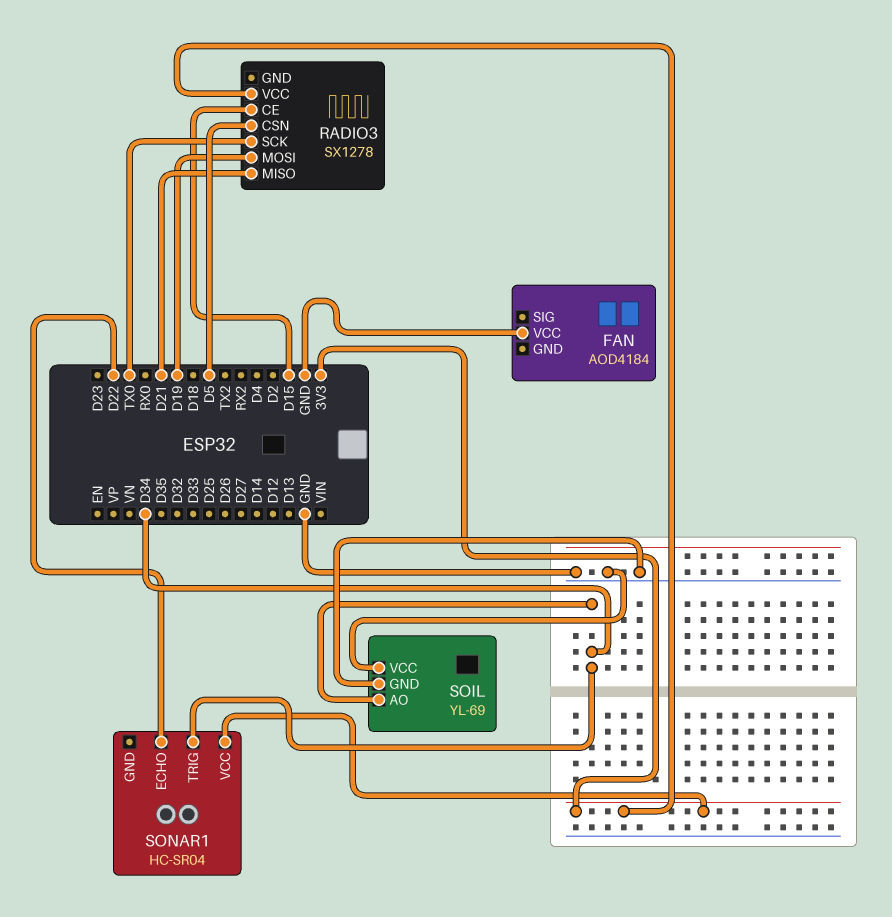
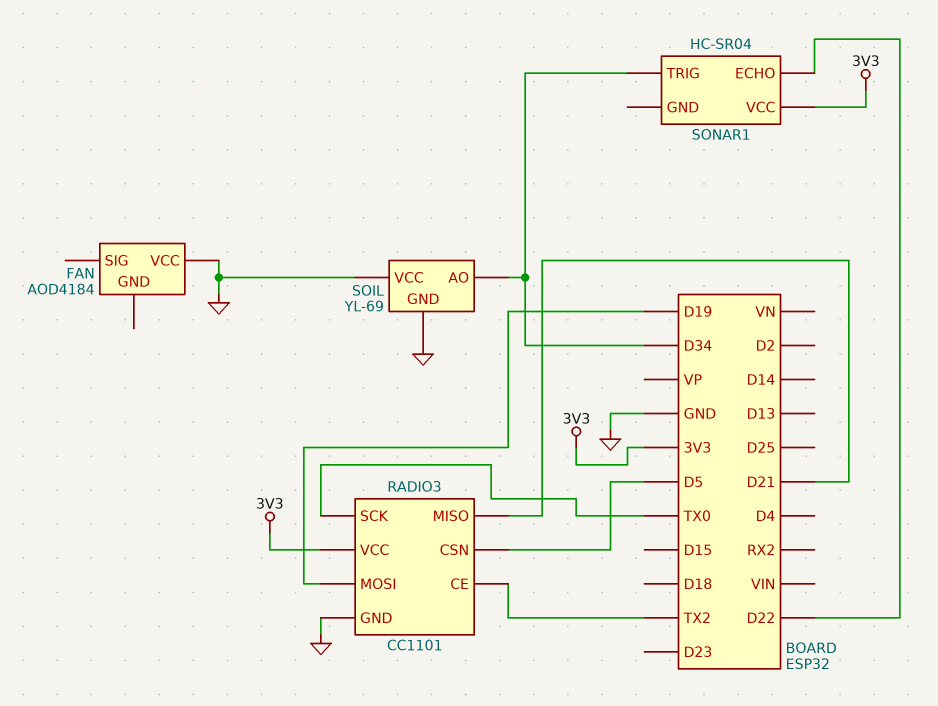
RADIO3: SX1278 -> CC1101
RADIO3 pin CE: D15 -> TX2
RADIO3 pin GND: none -> GND

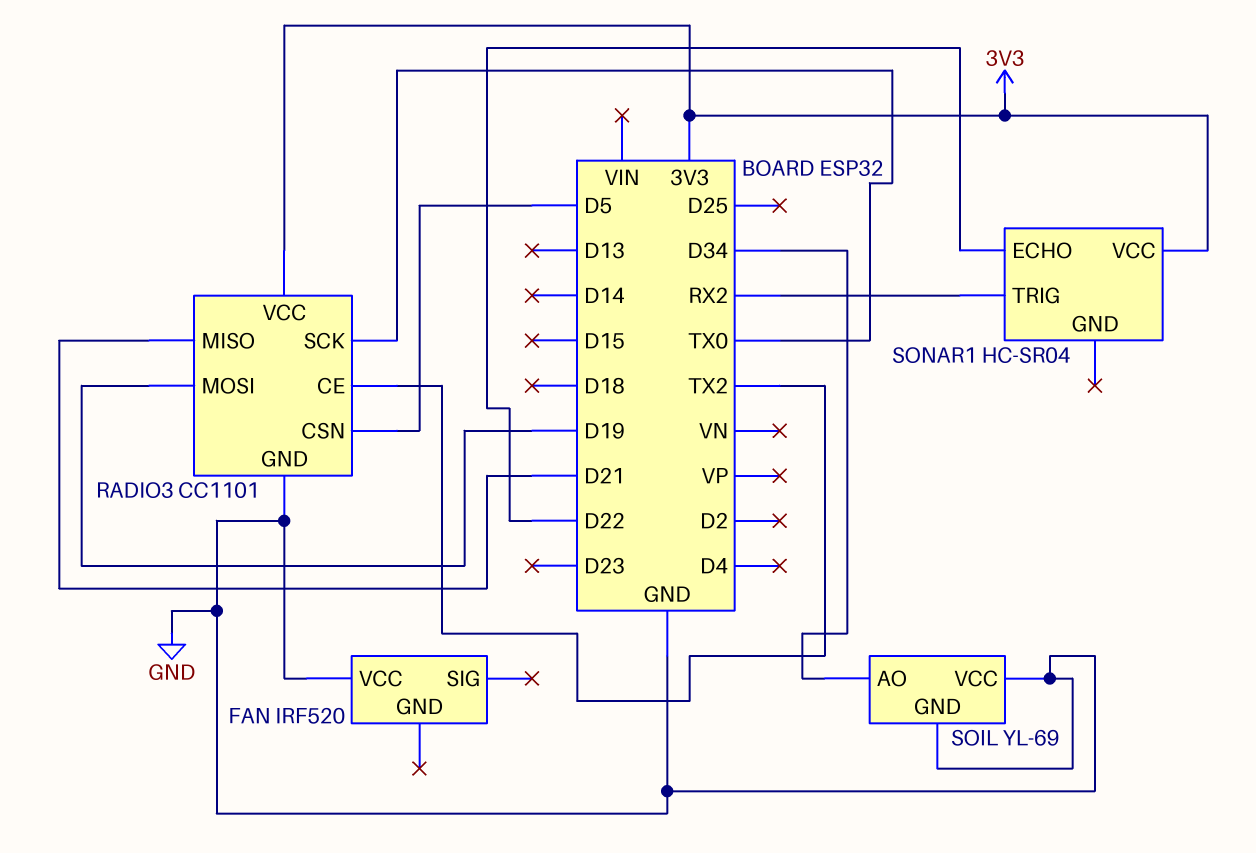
FAN: AOD4184 -> IRF520
SONAR1 pin TRIG: D34 -> RX2

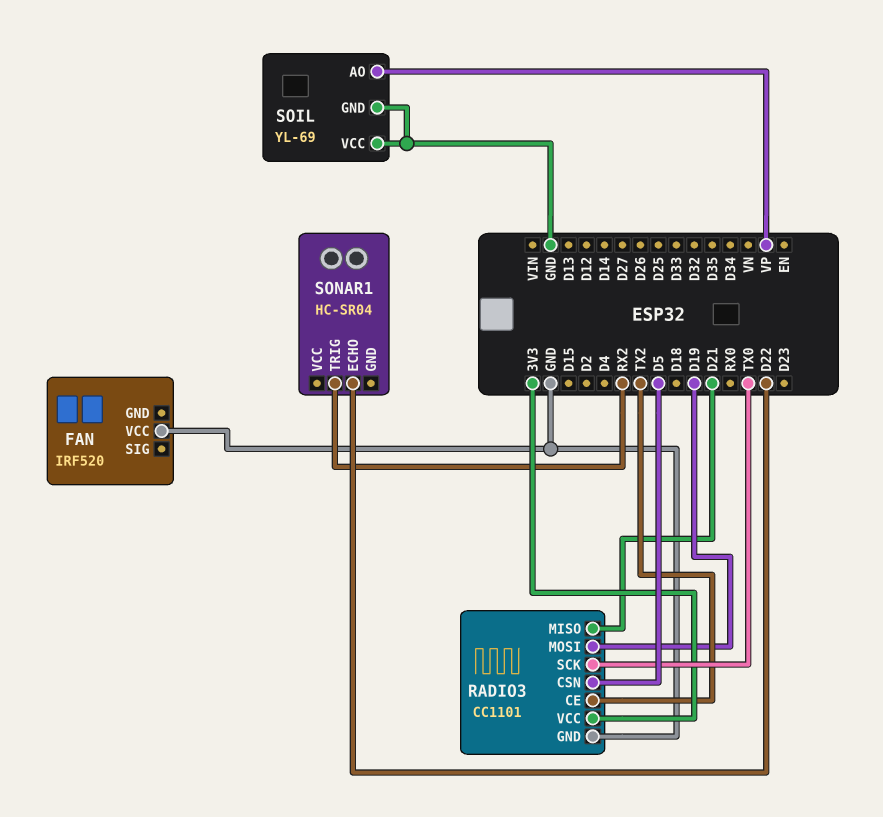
SOIL pin AO: D34 -> VP
SONAR1 pin VCC: 3V3 -> none

